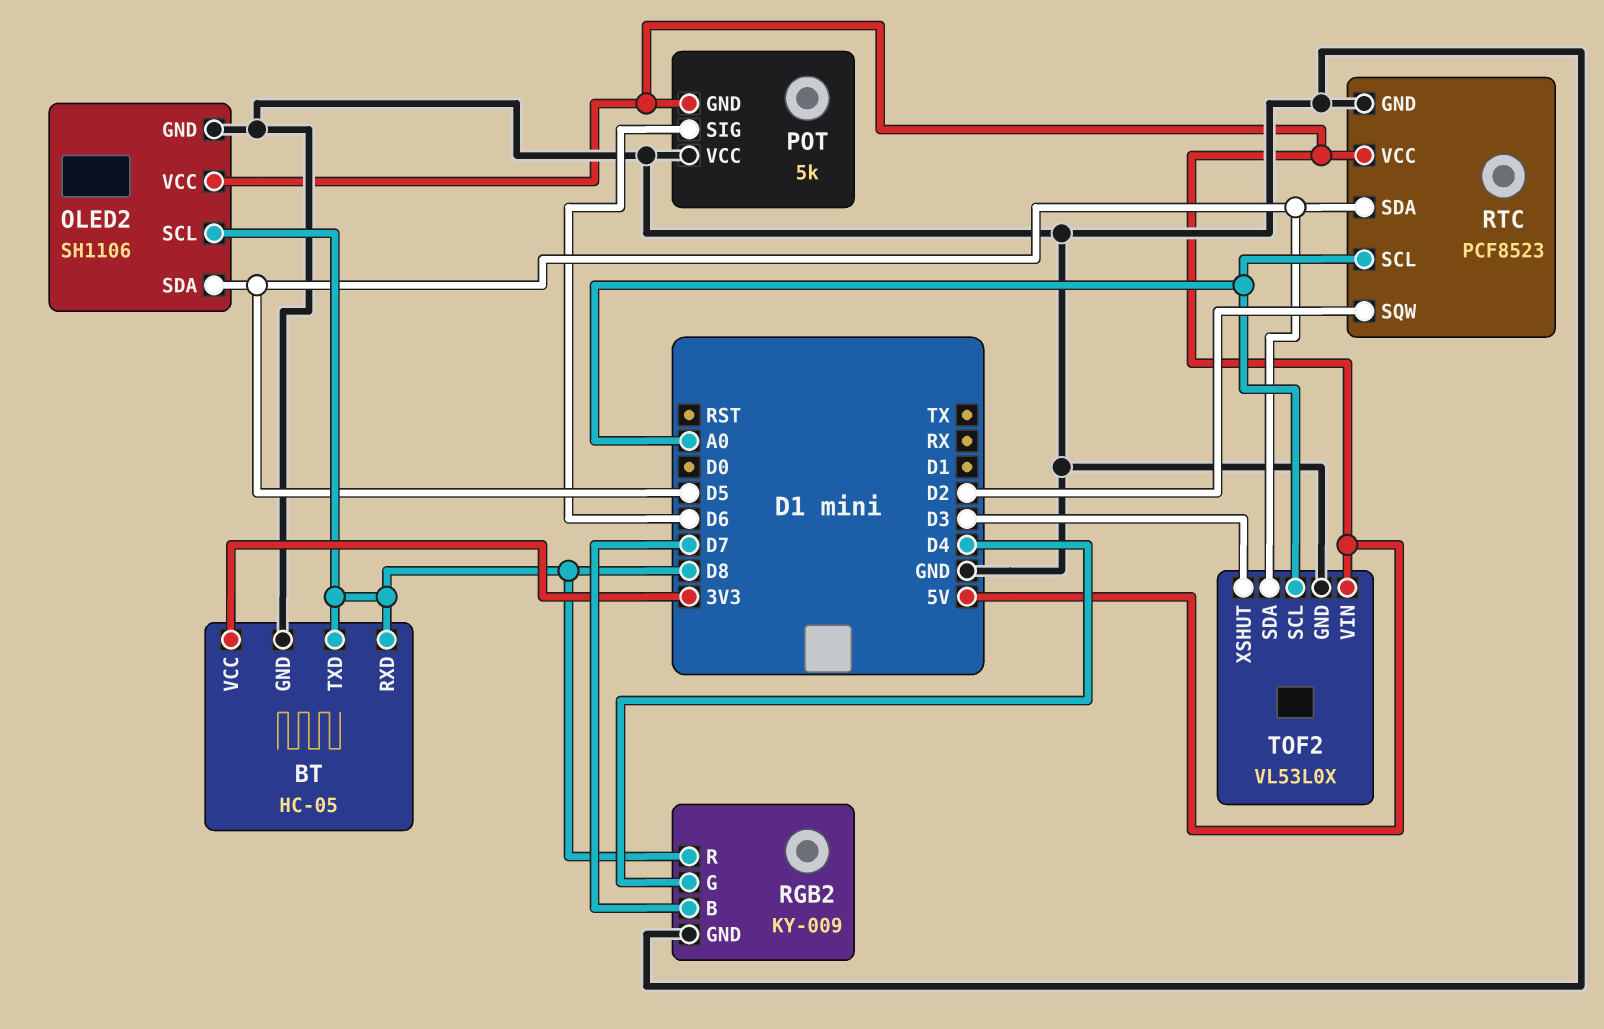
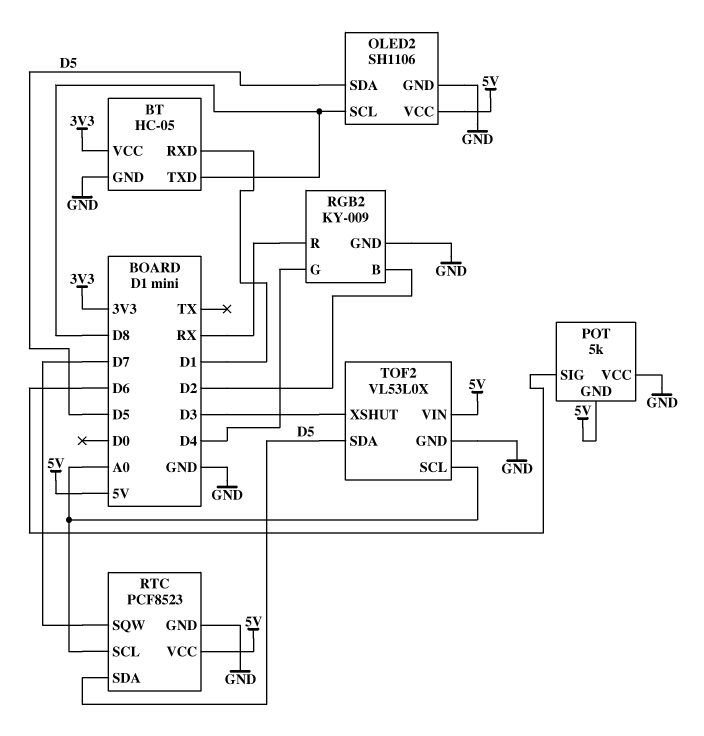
BT pin RXD: D8 -> D1
RGB2 pin B: D7 -> D2
RGB2 pin R: D8 -> RX
RTC pin SQW: D2 -> D7

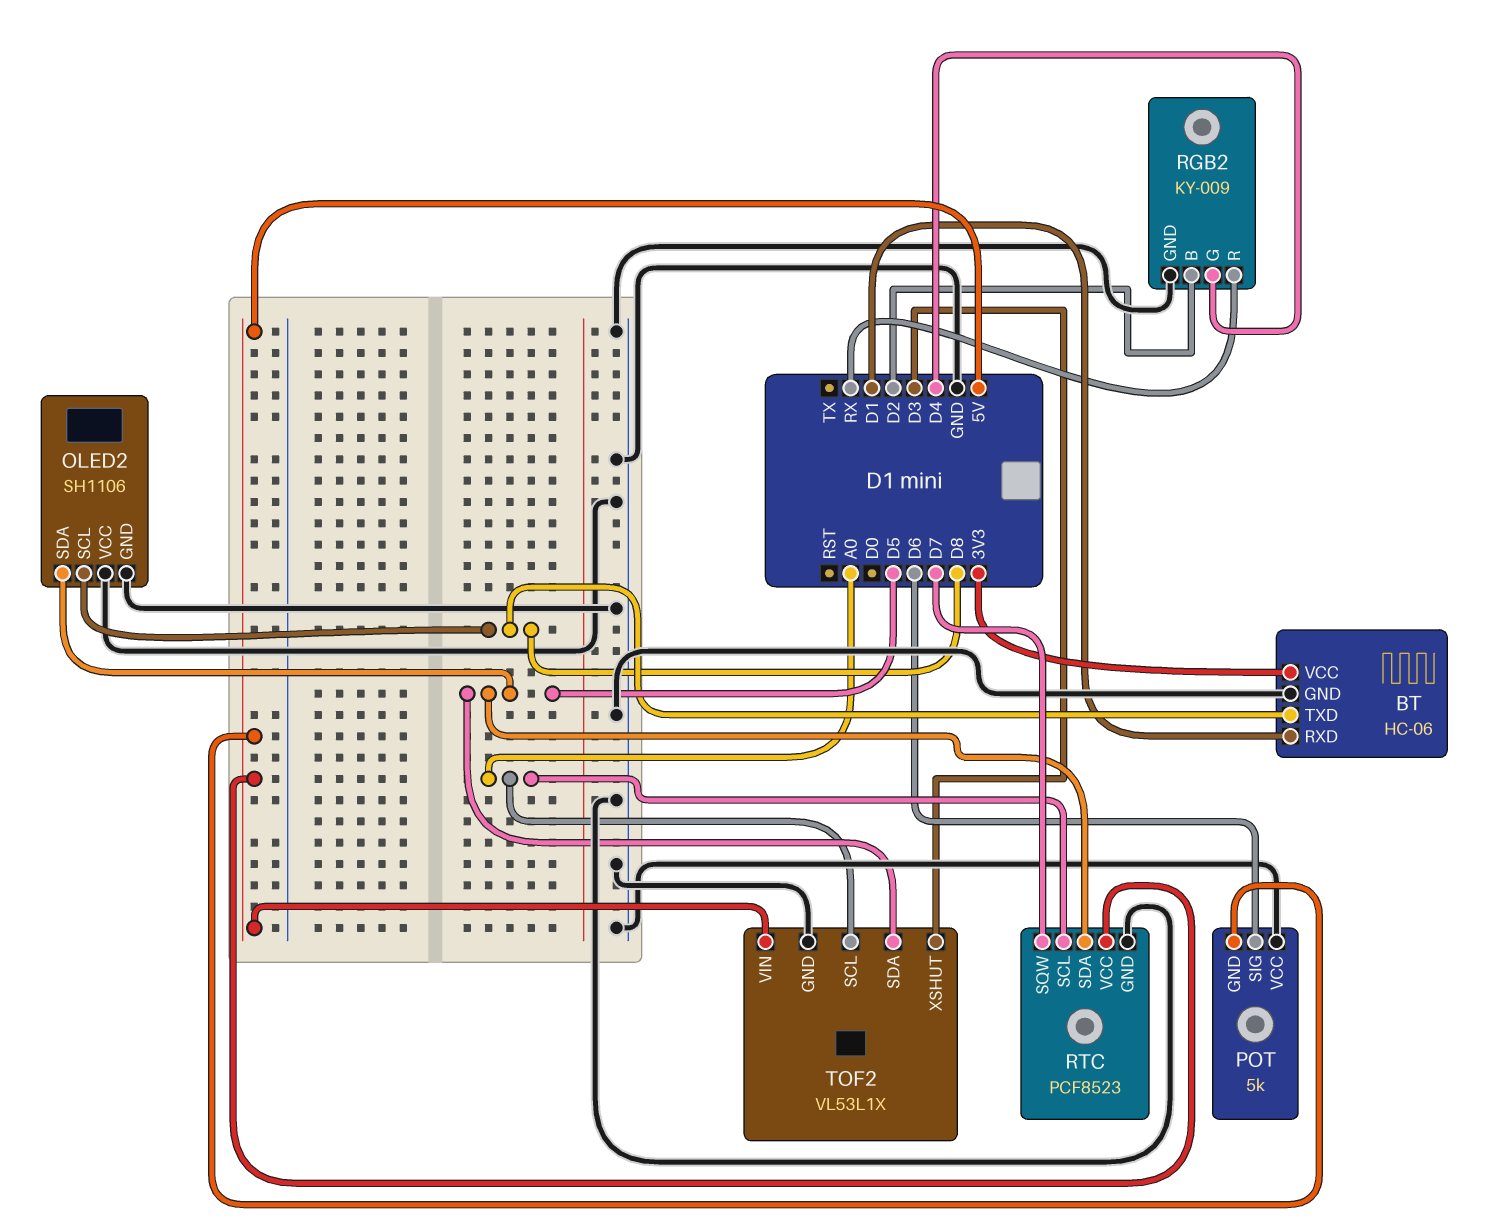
BT: HC-05 -> HC-06
OLED2 pin VCC: 5V -> GND
TOF2: VL53L0X -> VL53L1X

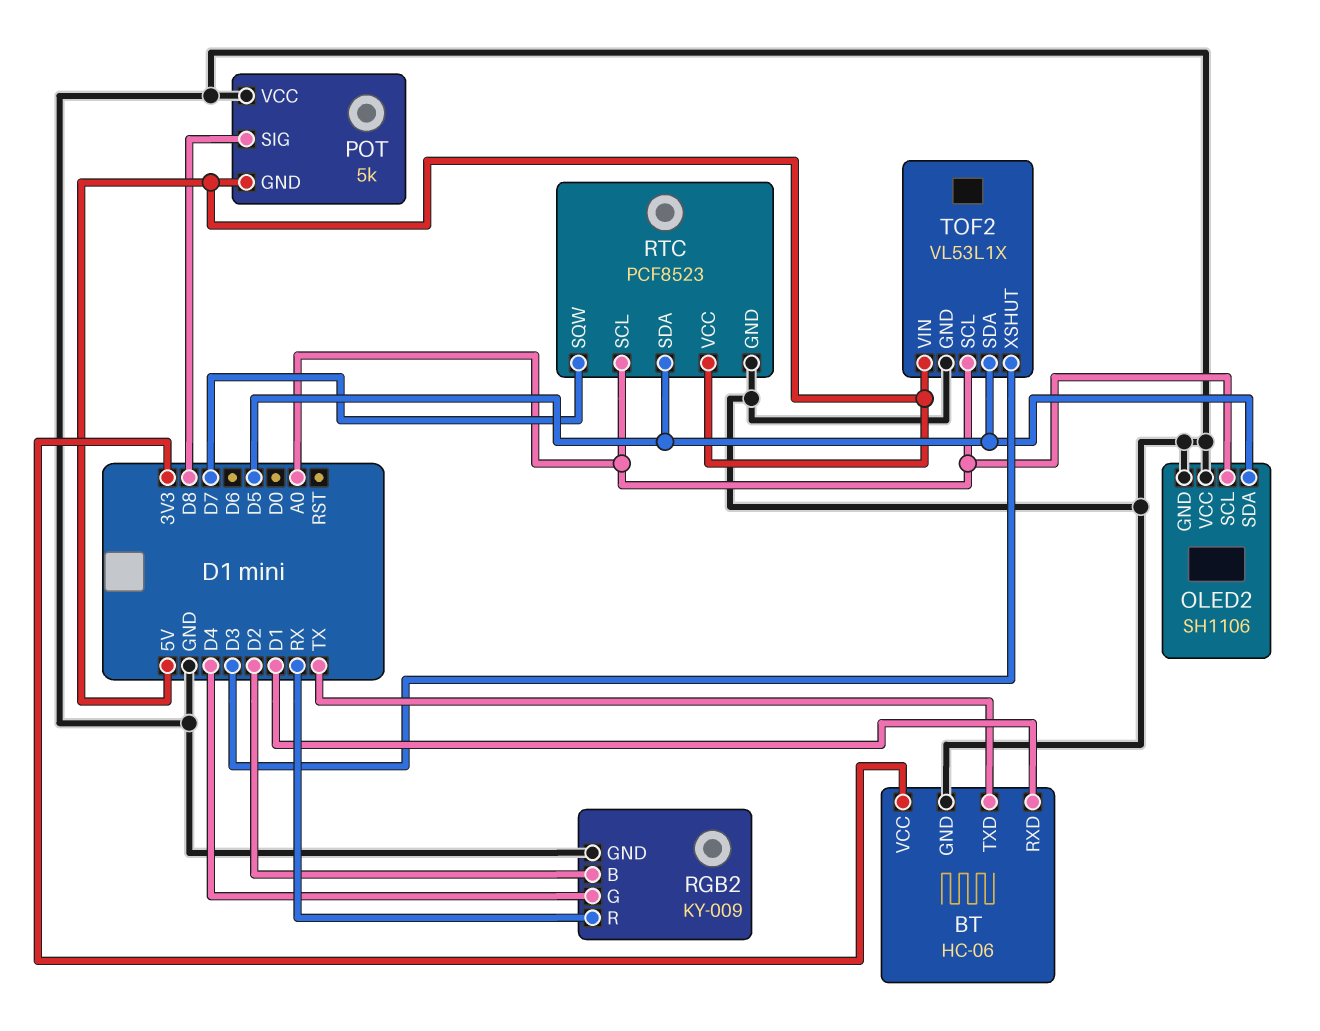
BT pin TXD: D8 -> TX
OLED2 pin SCL: D8 -> A0
POT pin SIG: D6 -> D8

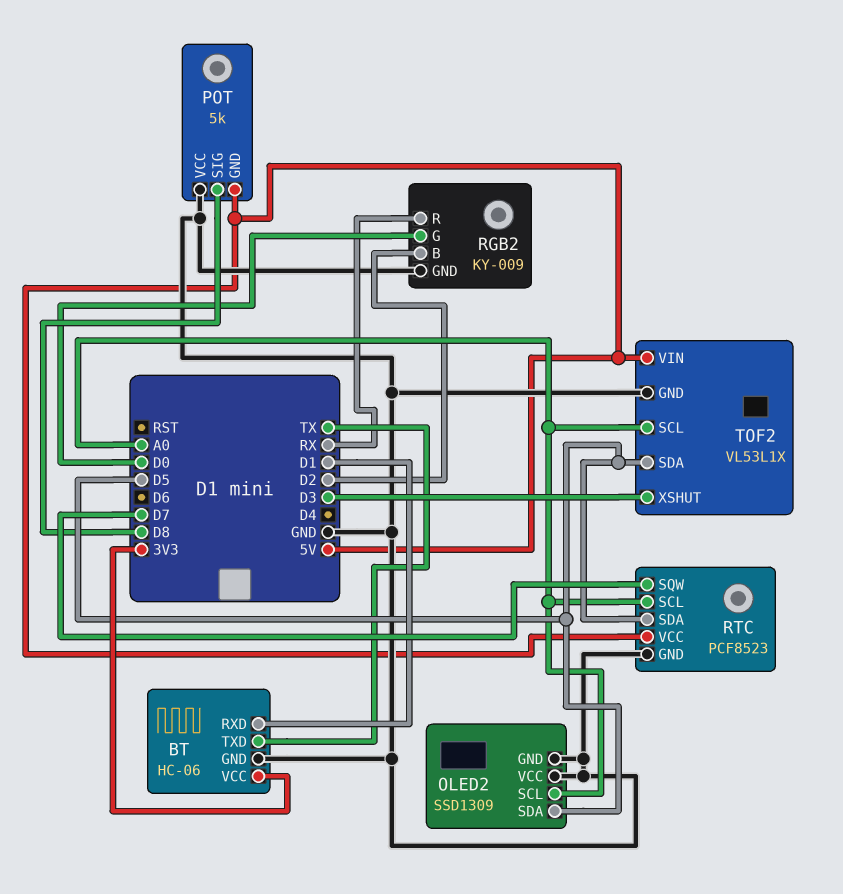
OLED2: SH1106 -> SSD1309
RGB2 pin G: D4 -> D0

